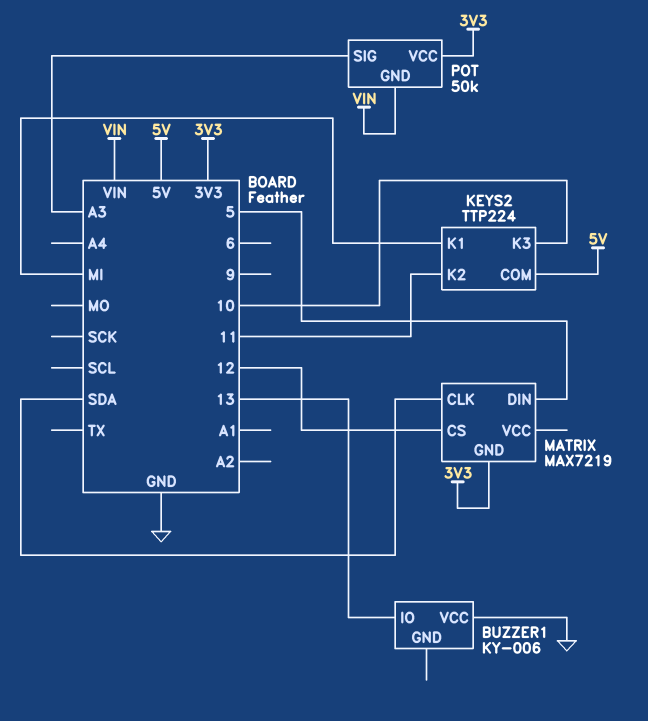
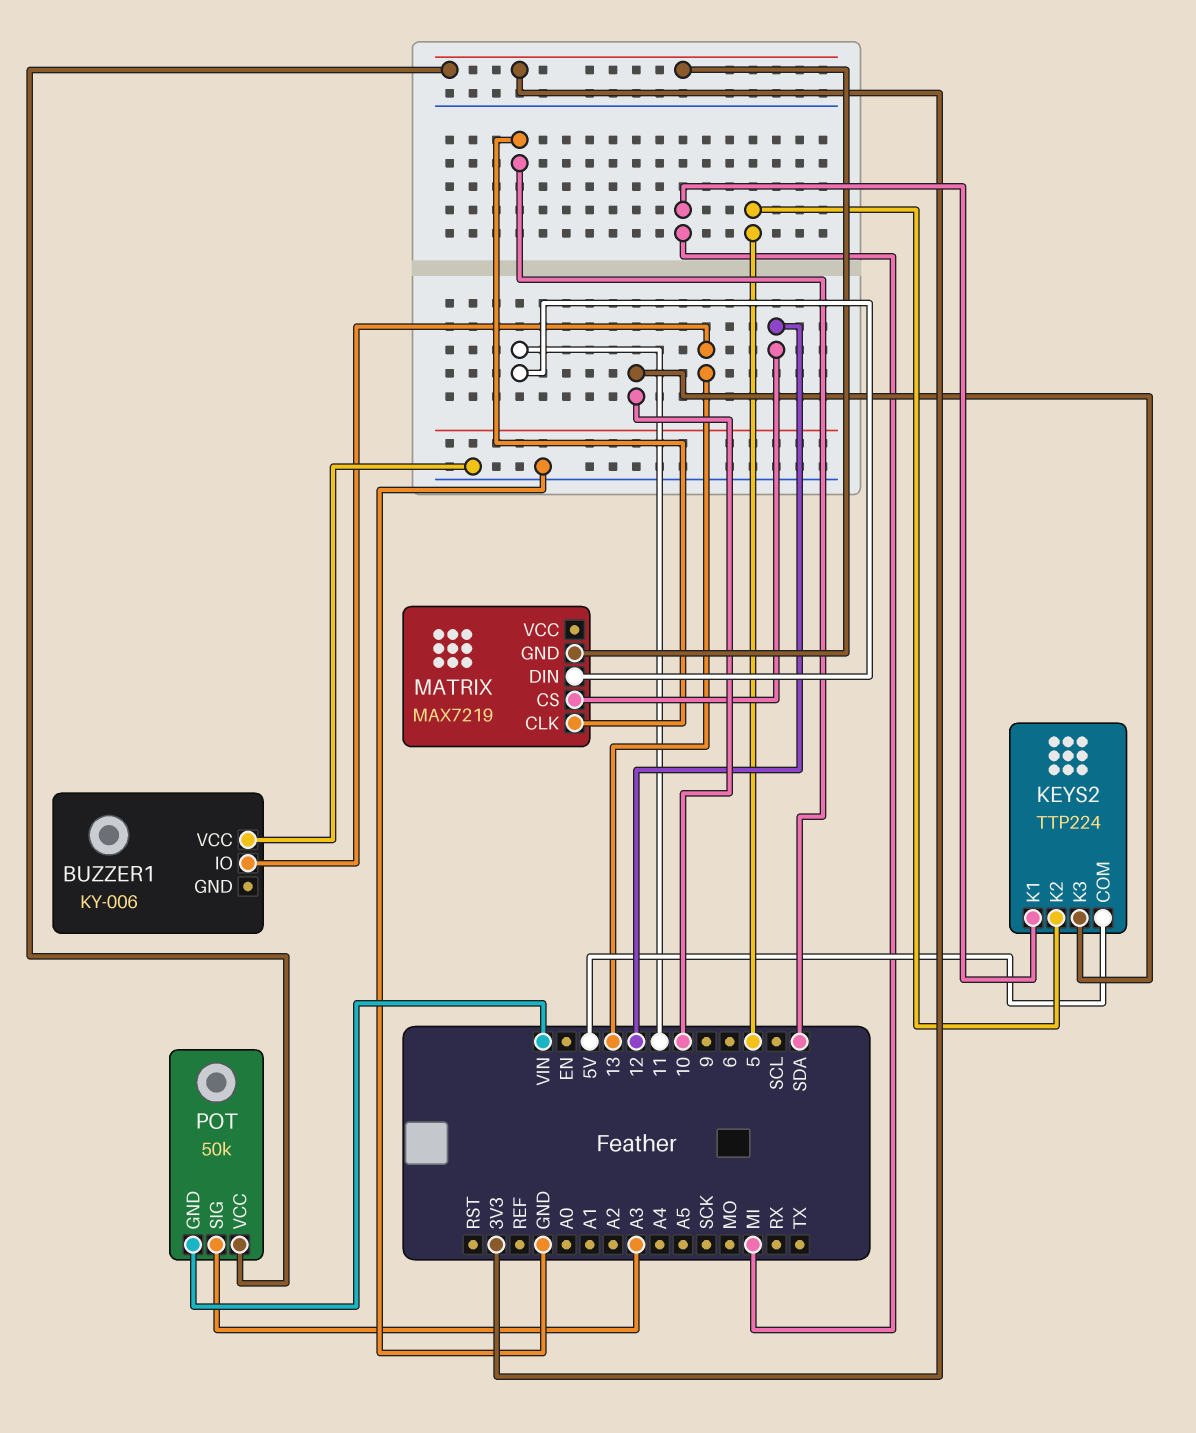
KEYS2 pin K2: 11 -> 5
MATRIX pin DIN: 5 -> 11

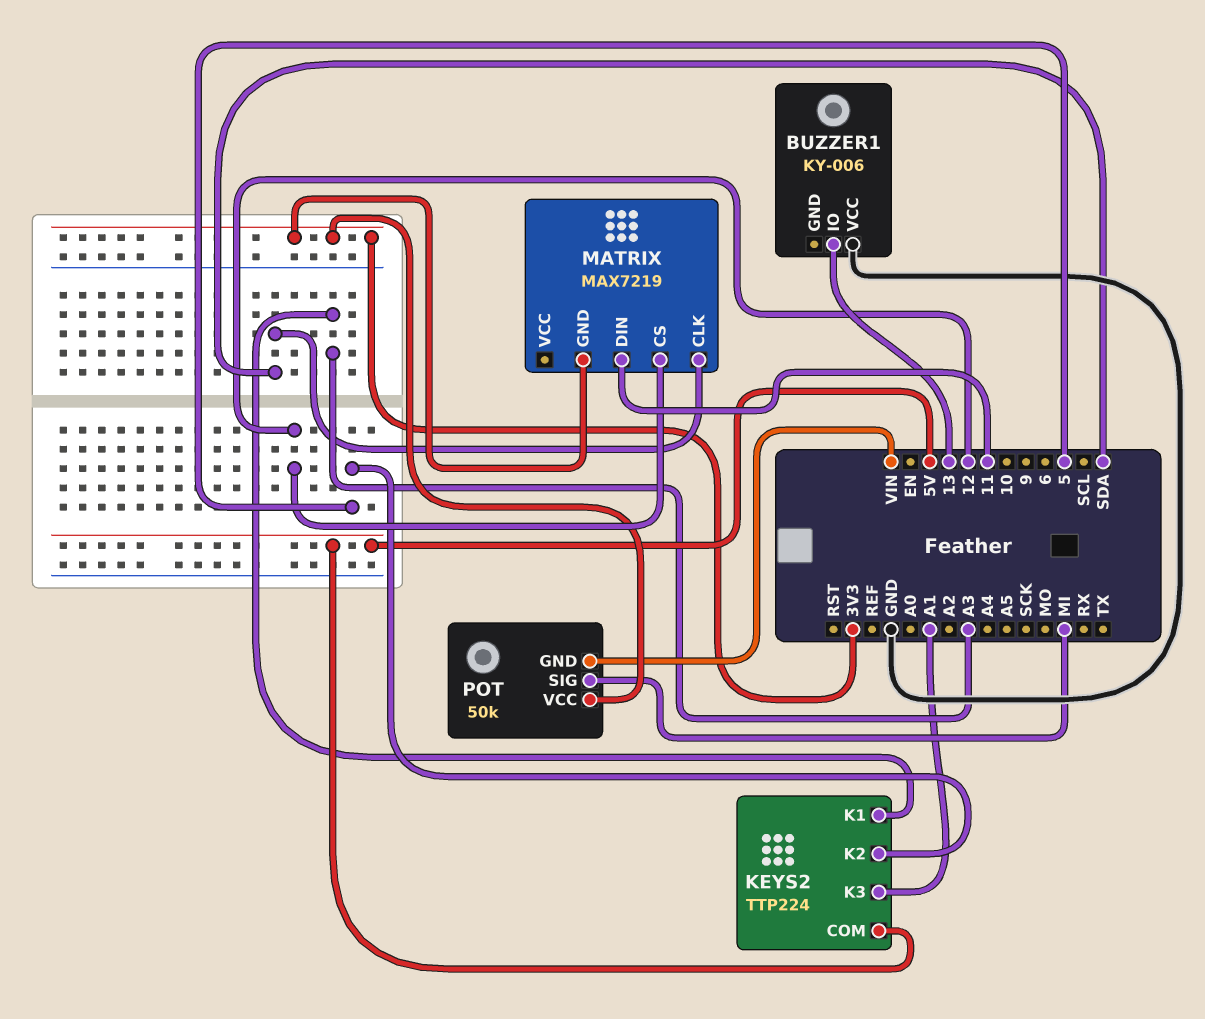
KEYS2 pin K1: MI -> A3
KEYS2 pin K3: 10 -> A1
POT pin SIG: A3 -> MI

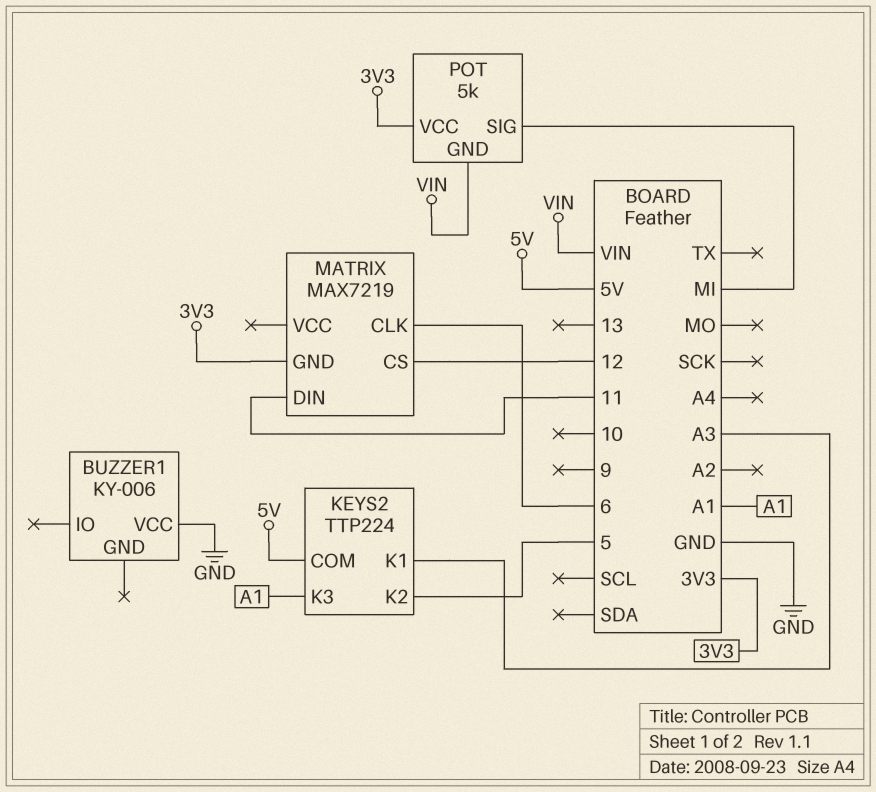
BUZZER1 pin IO: 13 -> none
MATRIX pin CLK: SDA -> 6
POT: 50k -> 5k

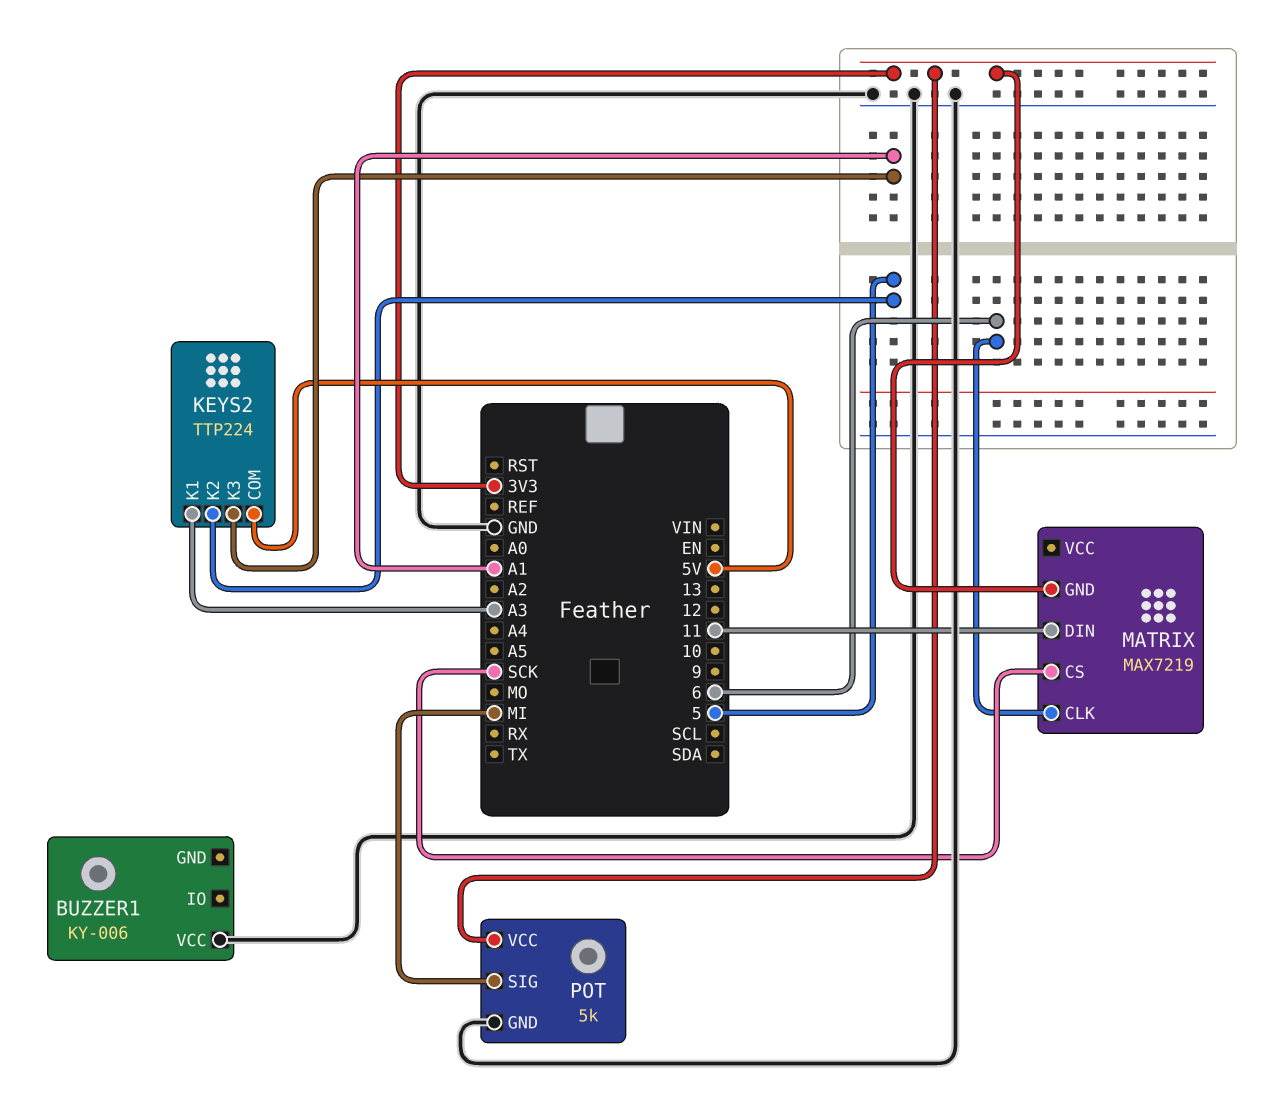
MATRIX pin CS: 12 -> SCK
POT pin GND: VIN -> GND

